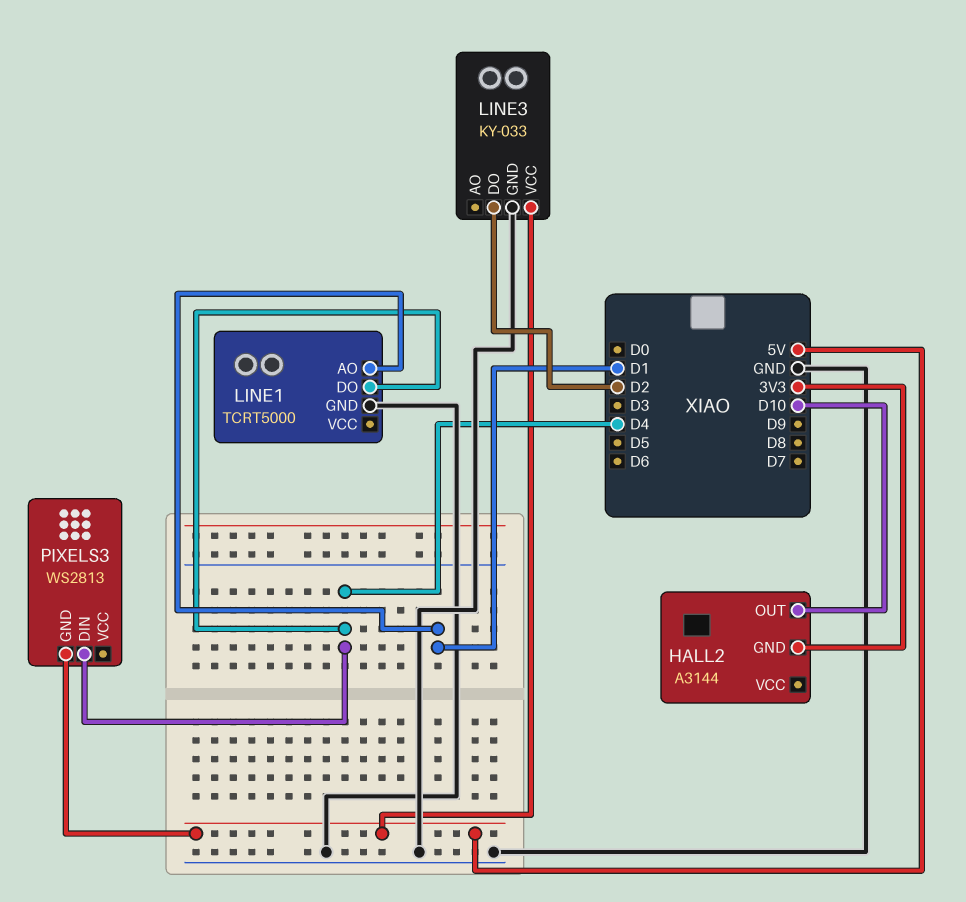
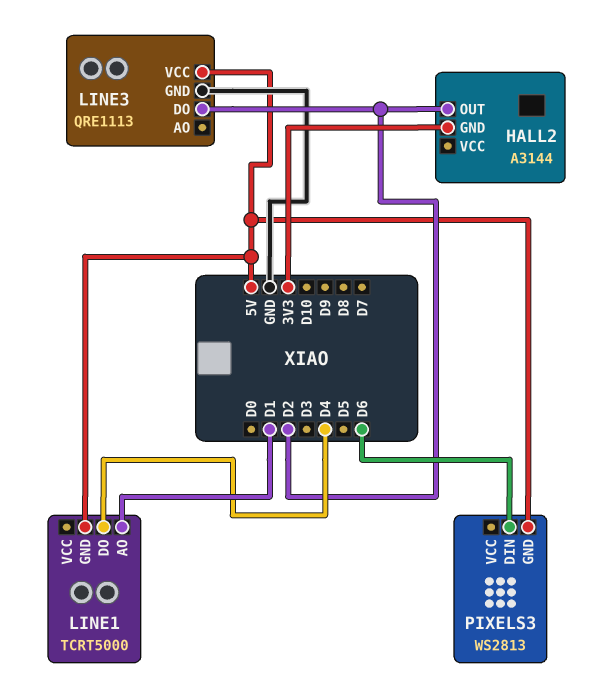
HALL2 pin OUT: D10 -> D2
LINE1 pin GND: GND -> 5V
LINE3: KY-033 -> QRE1113
PIXELS3 pin DIN: D4 -> D6

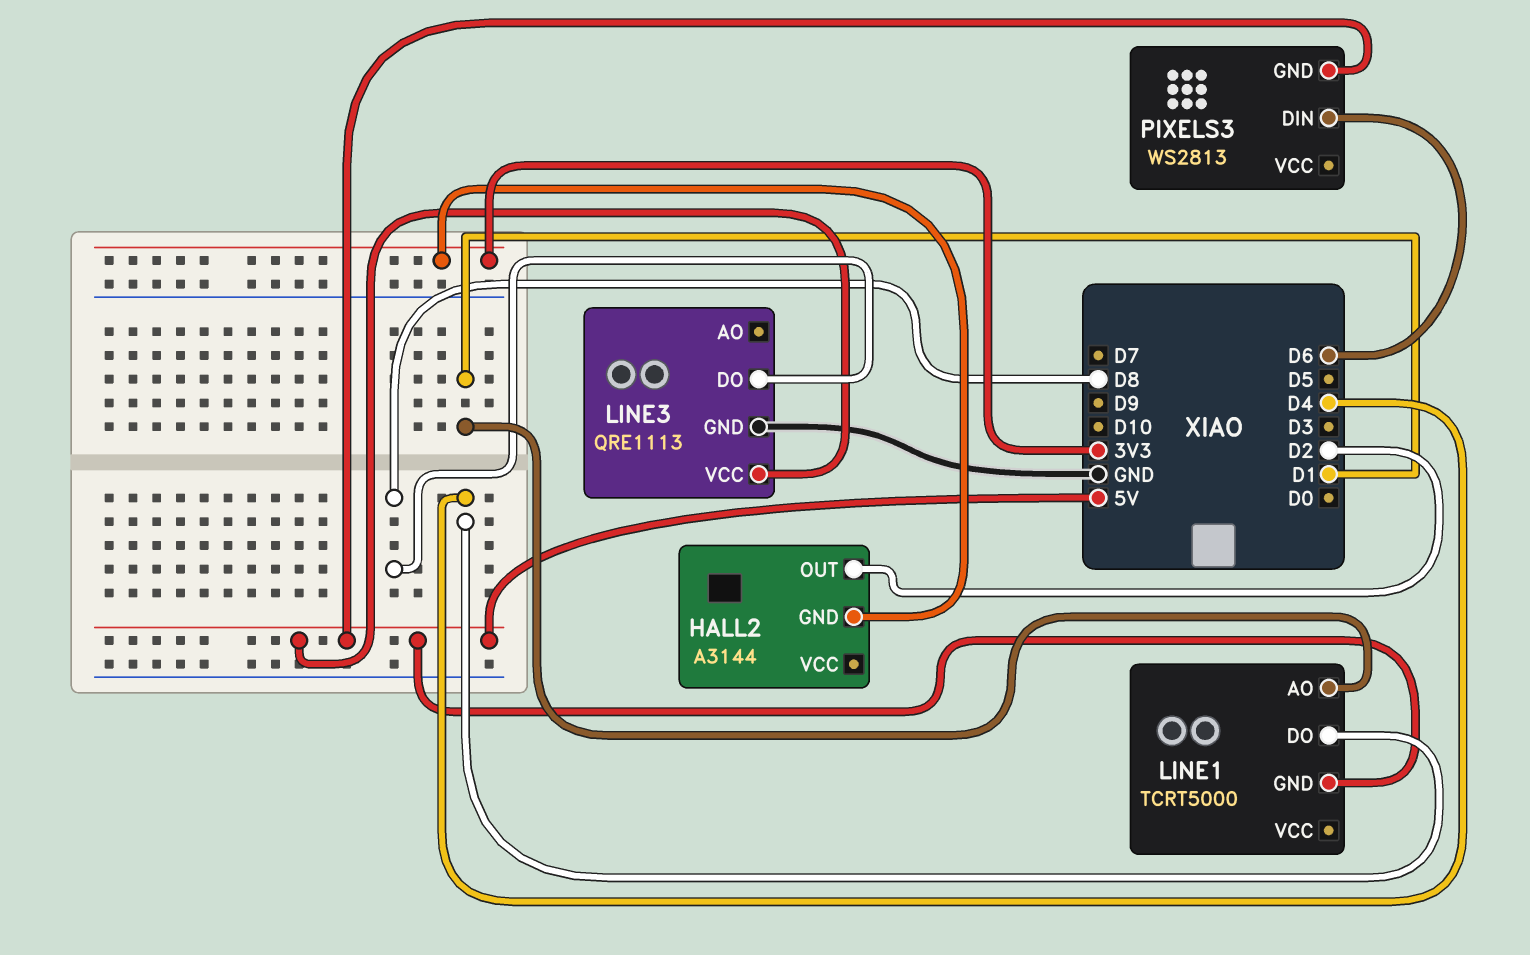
LINE3 pin DO: D2 -> D8

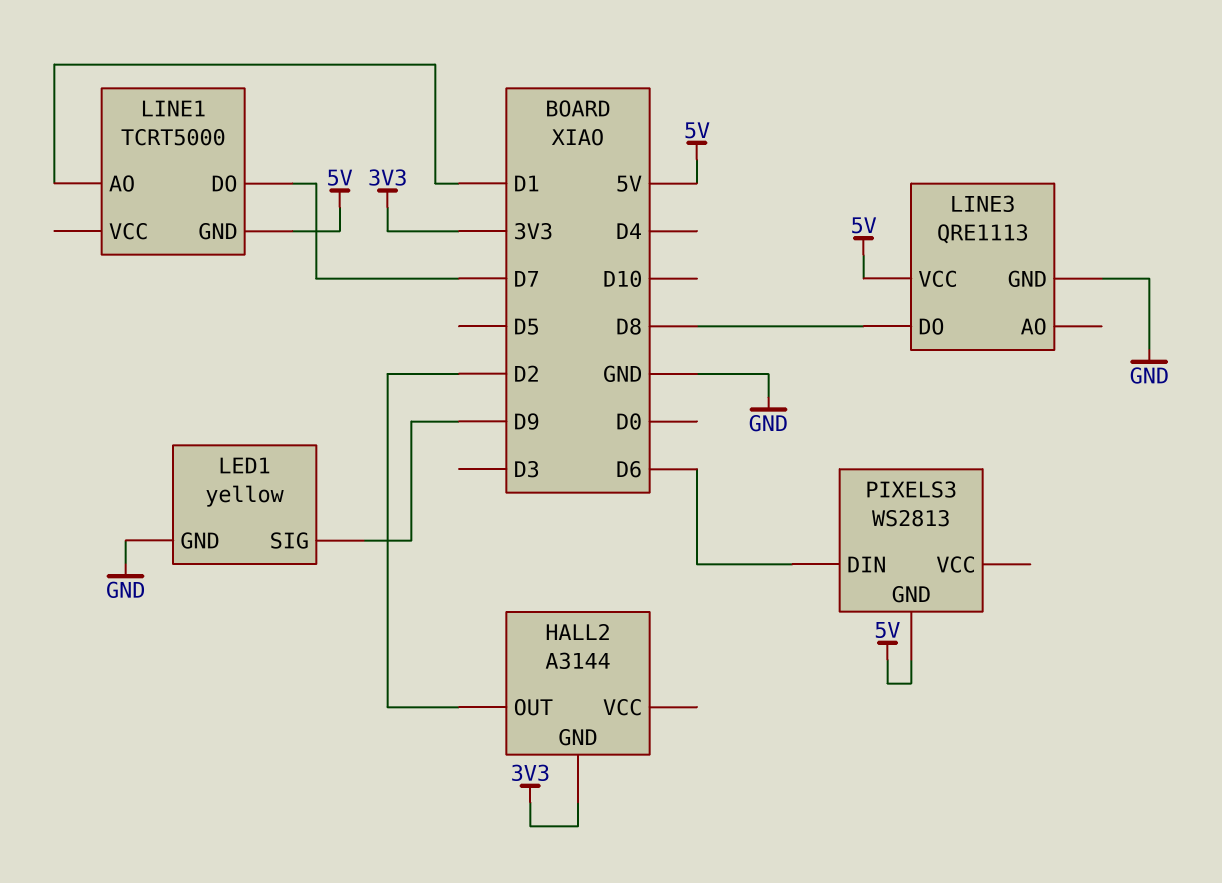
LED1: none -> yellow
LED1 pin GND: none -> GND
LED1 pin SIG: none -> D9
LINE1 pin DO: D4 -> D7

